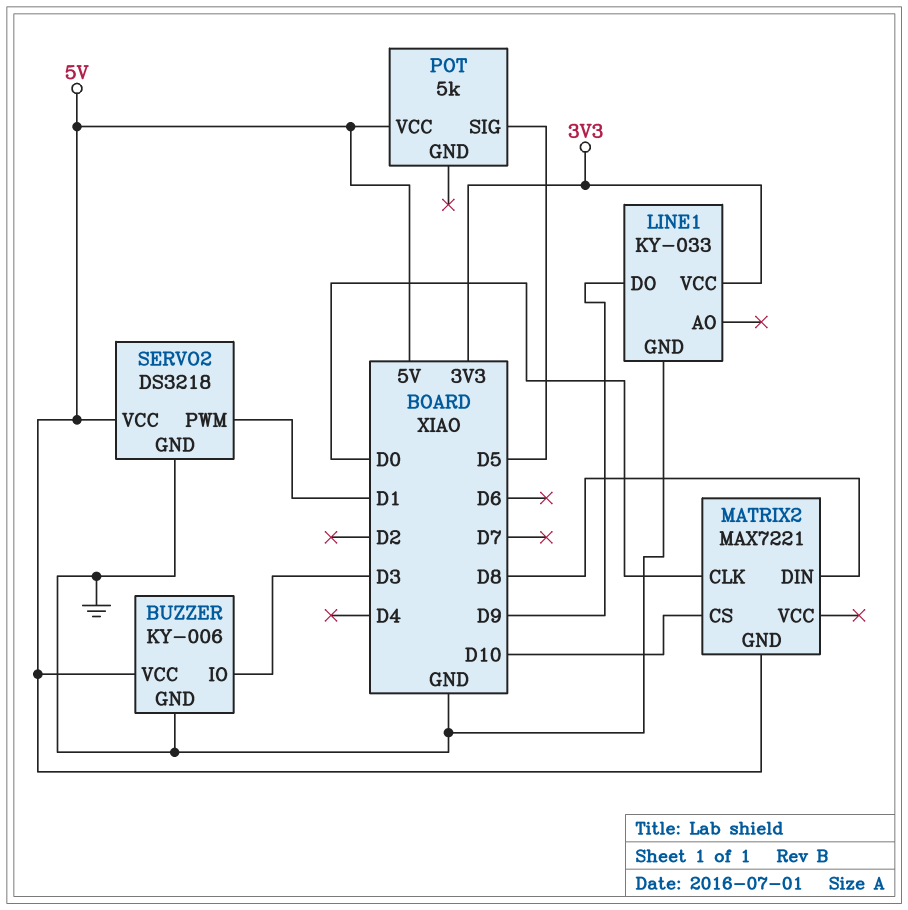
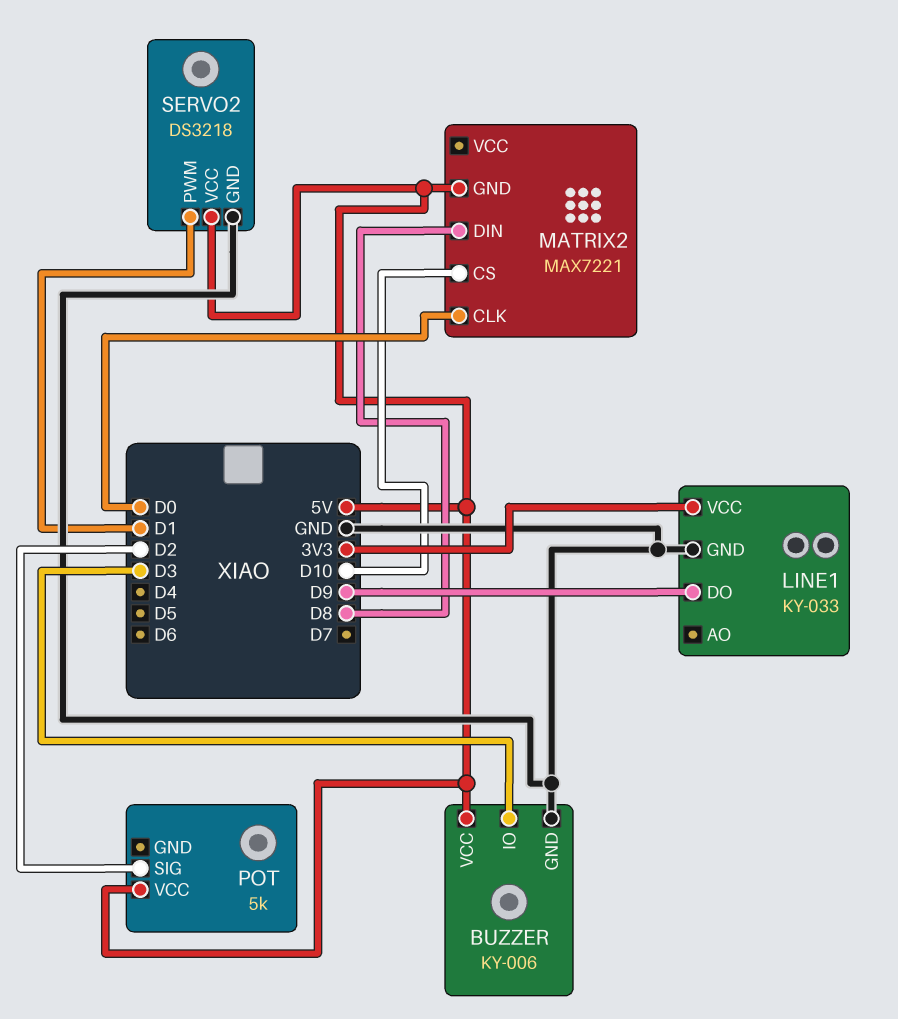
POT pin SIG: D5 -> D2

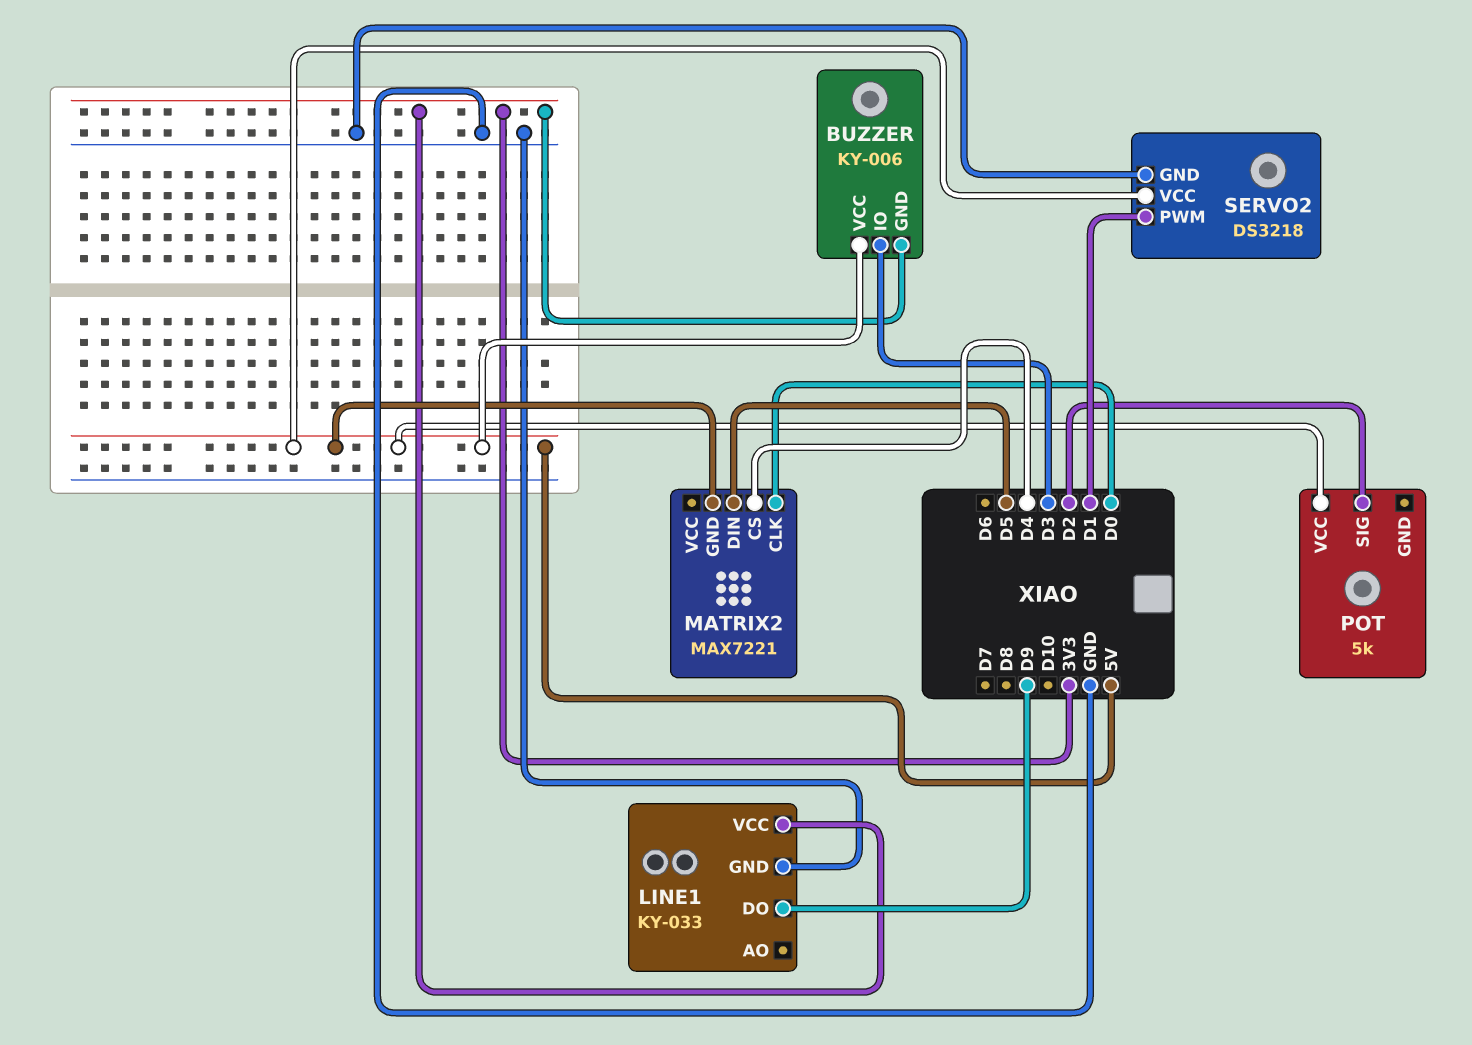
BUZZER pin GND: GND -> 3V3
MATRIX2 pin CS: D10 -> D4
MATRIX2 pin DIN: D8 -> D5

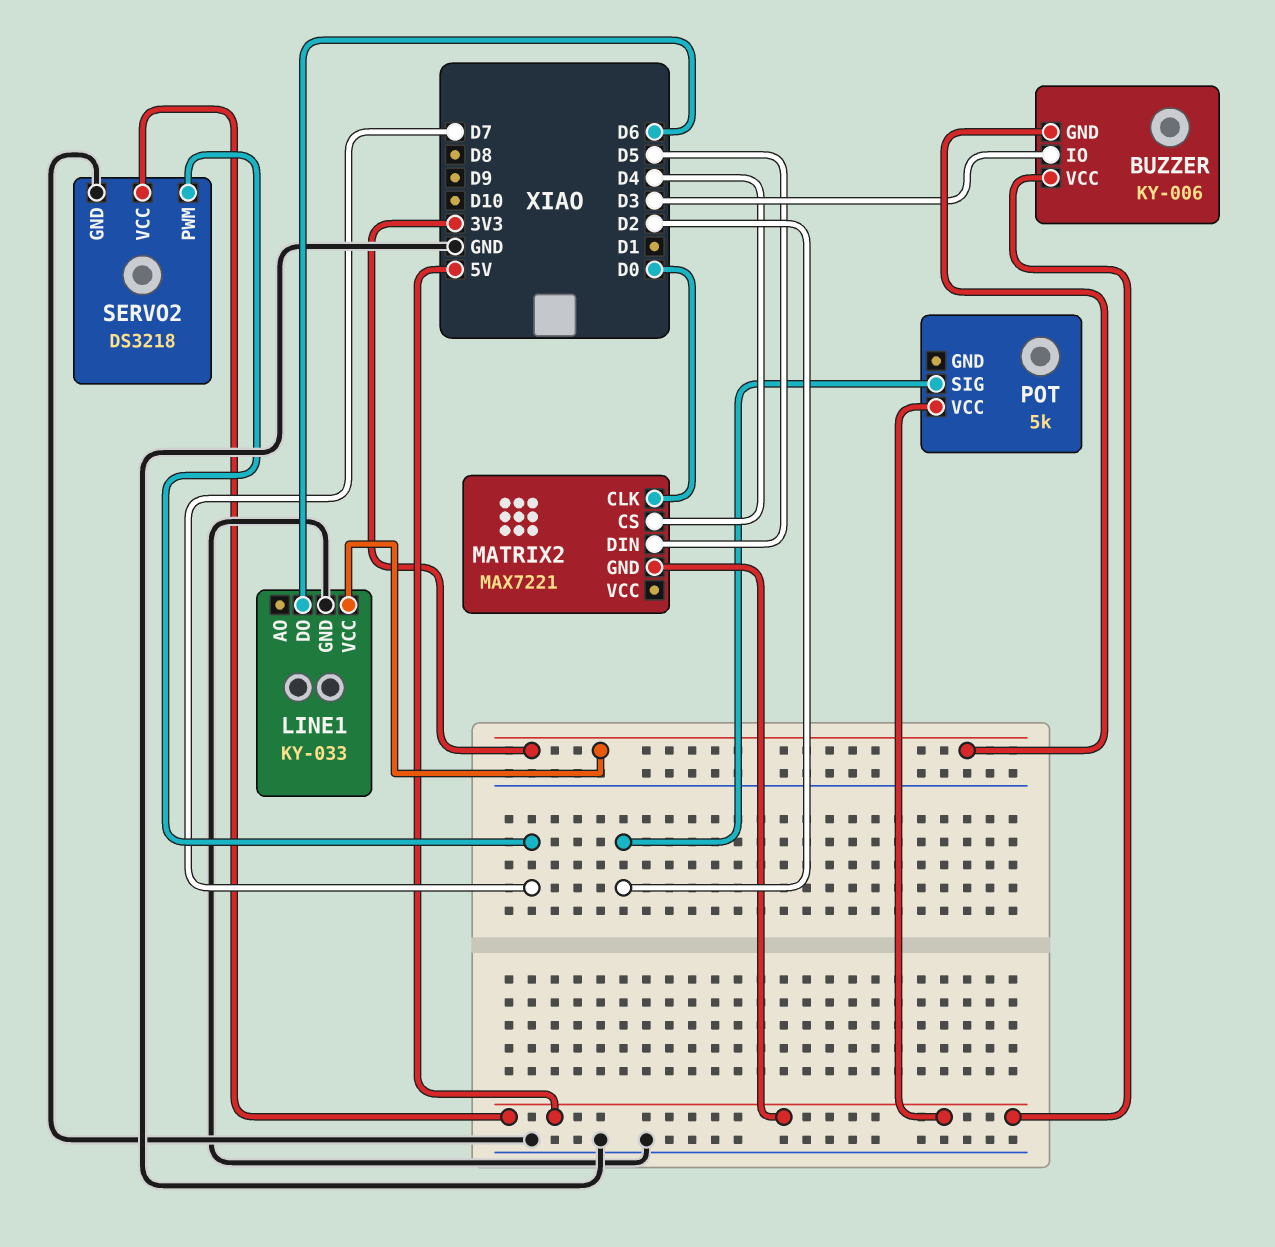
LINE1 pin DO: D9 -> D6
SERVO2 pin PWM: D1 -> D7

